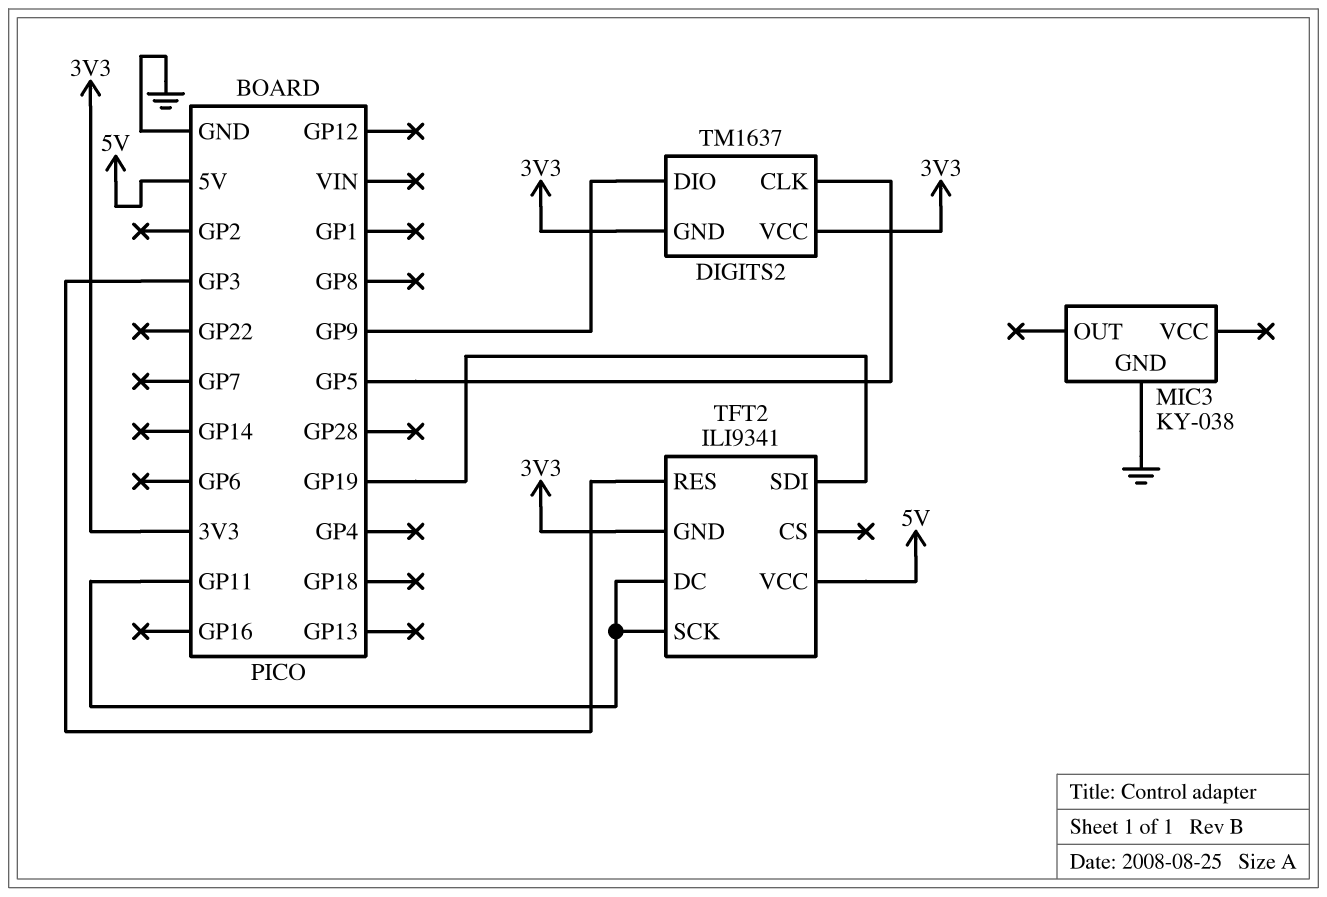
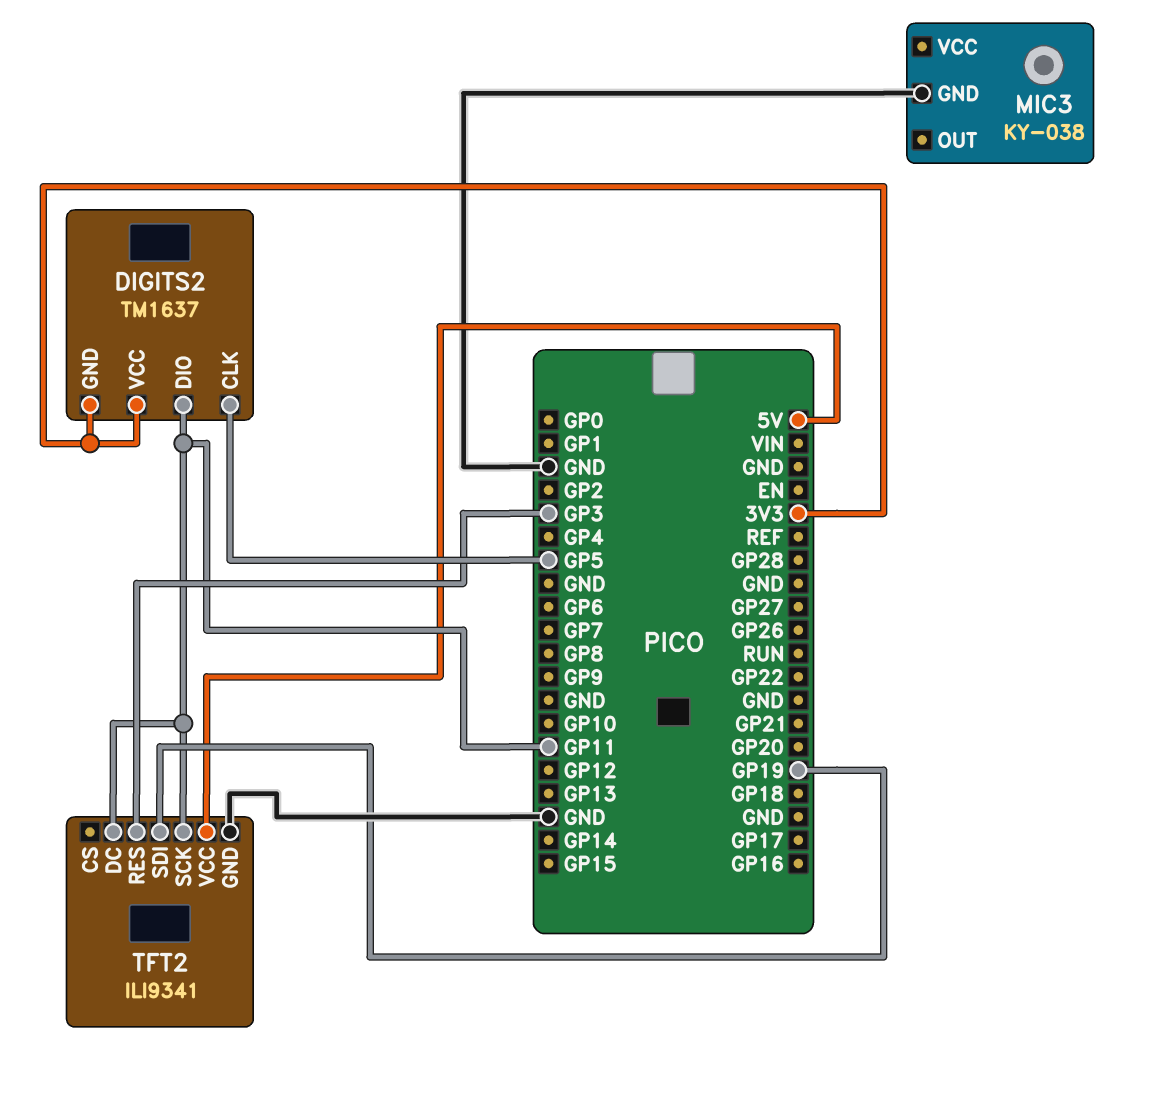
DIGITS2 pin DIO: GP9 -> GP11
TFT2 pin GND: 3V3 -> GND

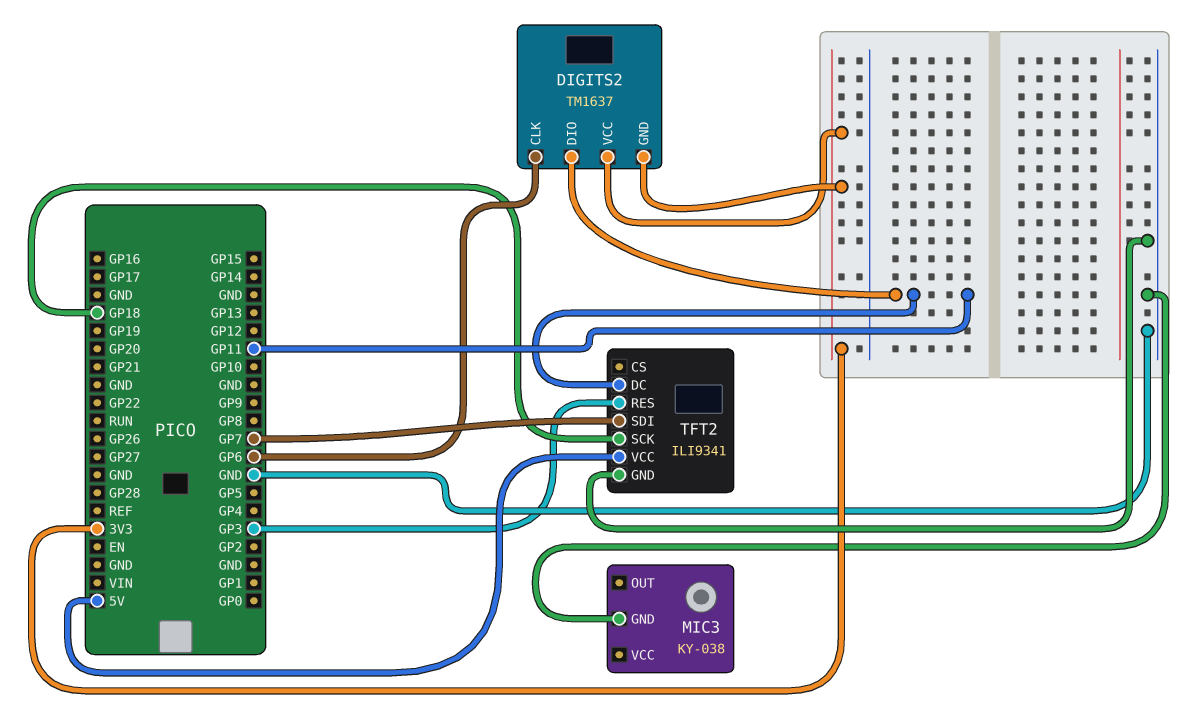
DIGITS2 pin CLK: GP5 -> GP6
TFT2 pin SCK: GP11 -> GP18
TFT2 pin SDI: GP19 -> GP7

